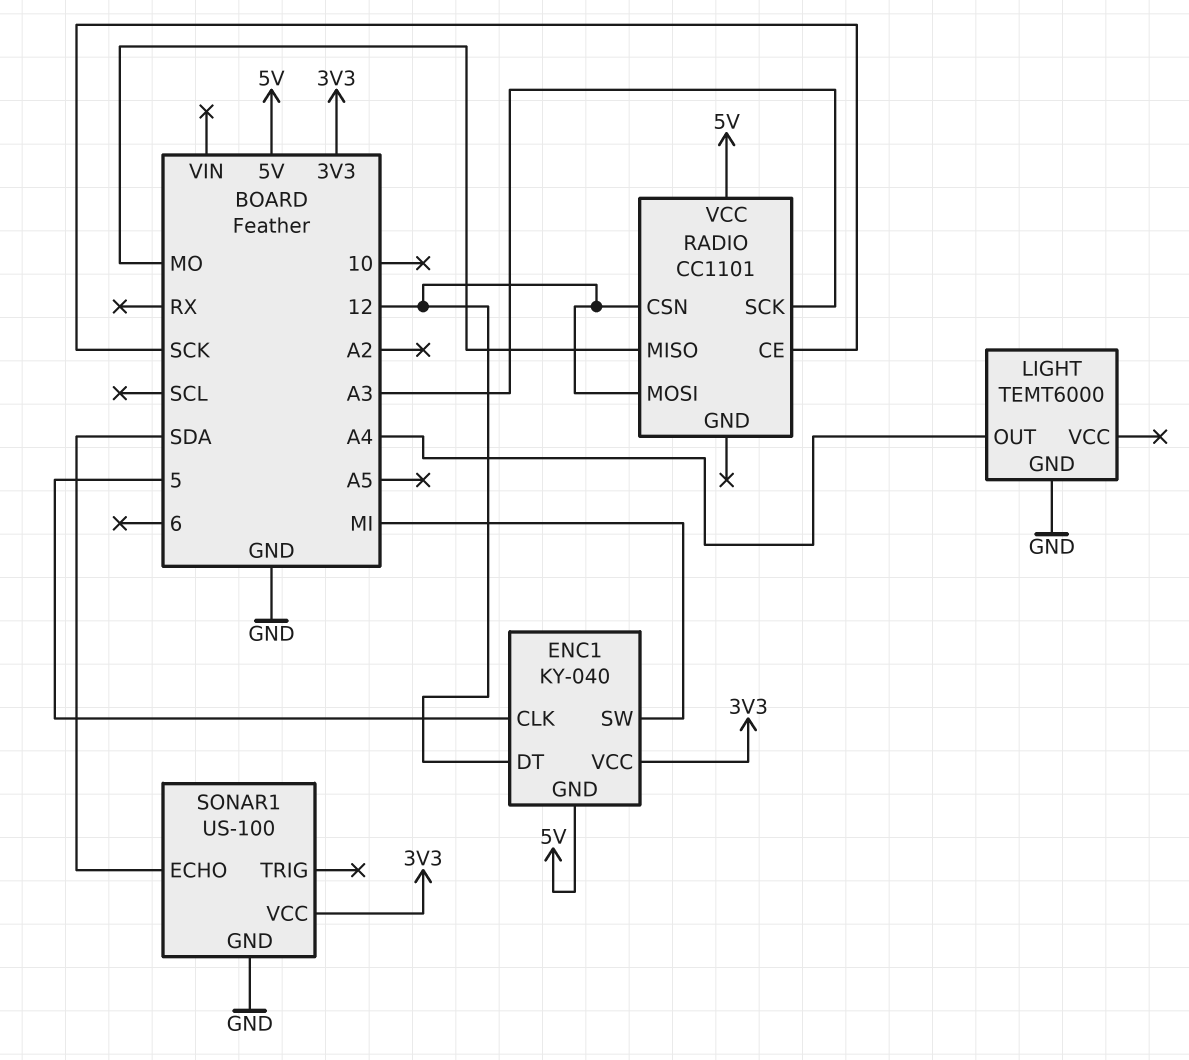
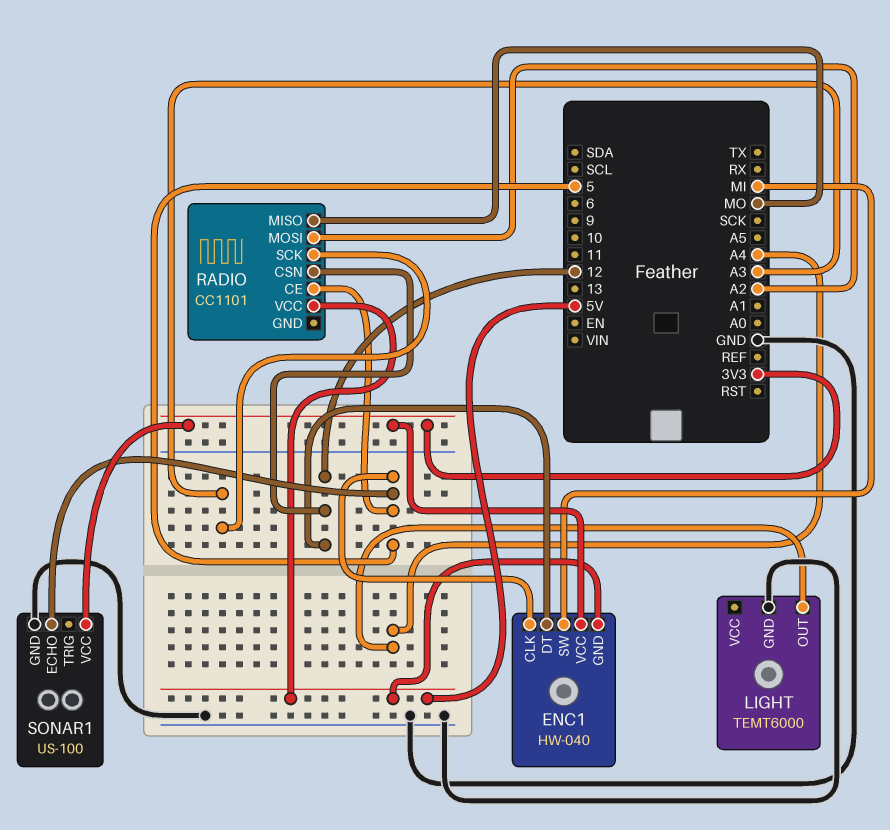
ENC1: KY-040 -> HW-040
RADIO pin CE: SCK -> 5
RADIO pin MOSI: 12 -> A2
SONAR1 pin ECHO: SDA -> 5

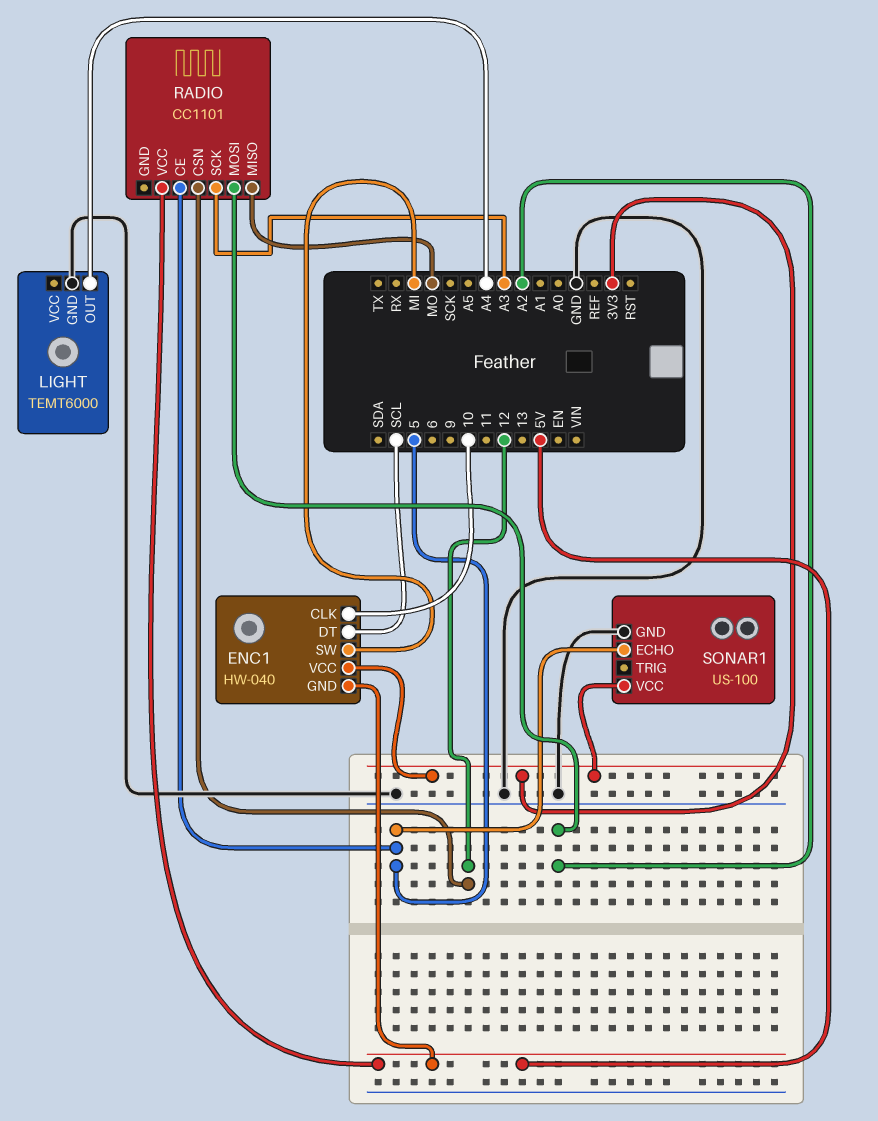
ENC1 pin CLK: 5 -> 10
ENC1 pin DT: 12 -> SCL

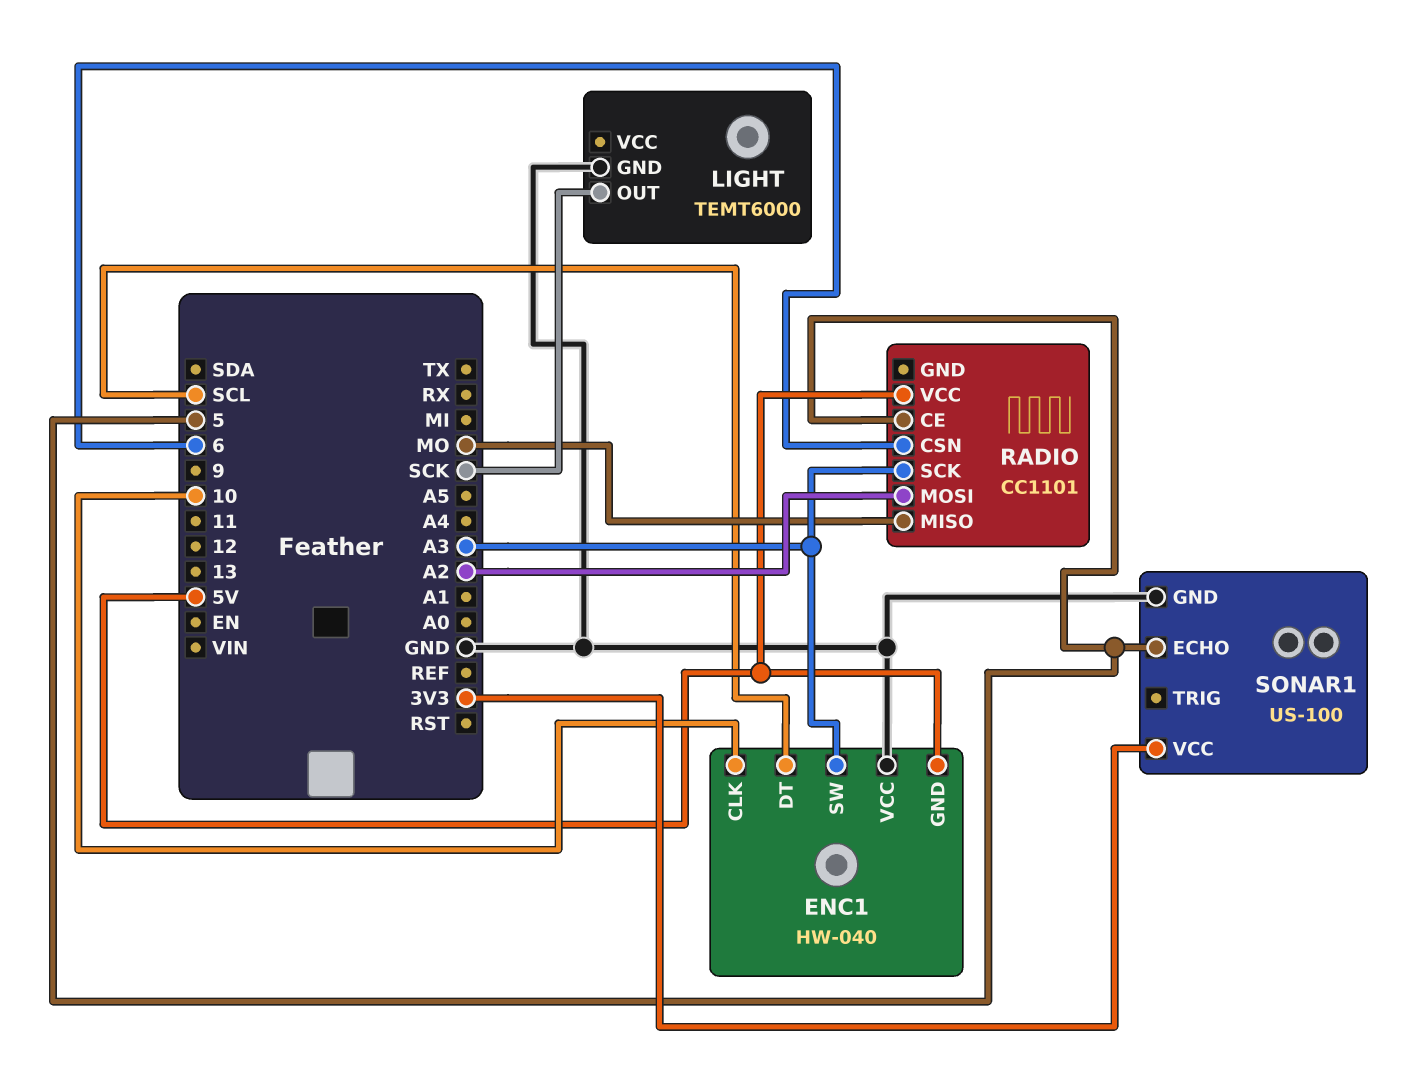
ENC1 pin SW: MI -> A3
ENC1 pin VCC: 3V3 -> GND
LIGHT pin OUT: A4 -> SCK
RADIO pin CSN: 12 -> 6

